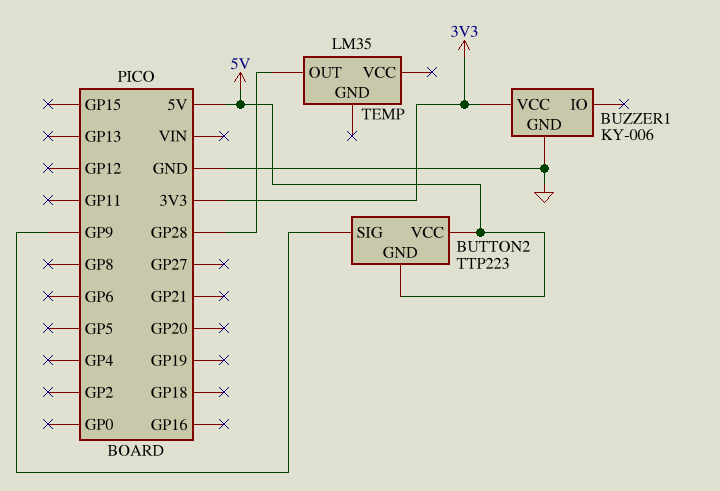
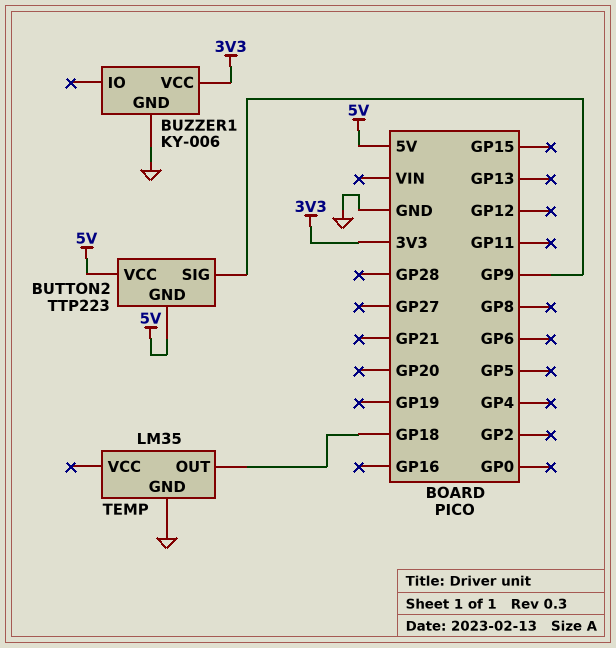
TEMP pin GND: none -> GND
TEMP pin OUT: GP28 -> GP18

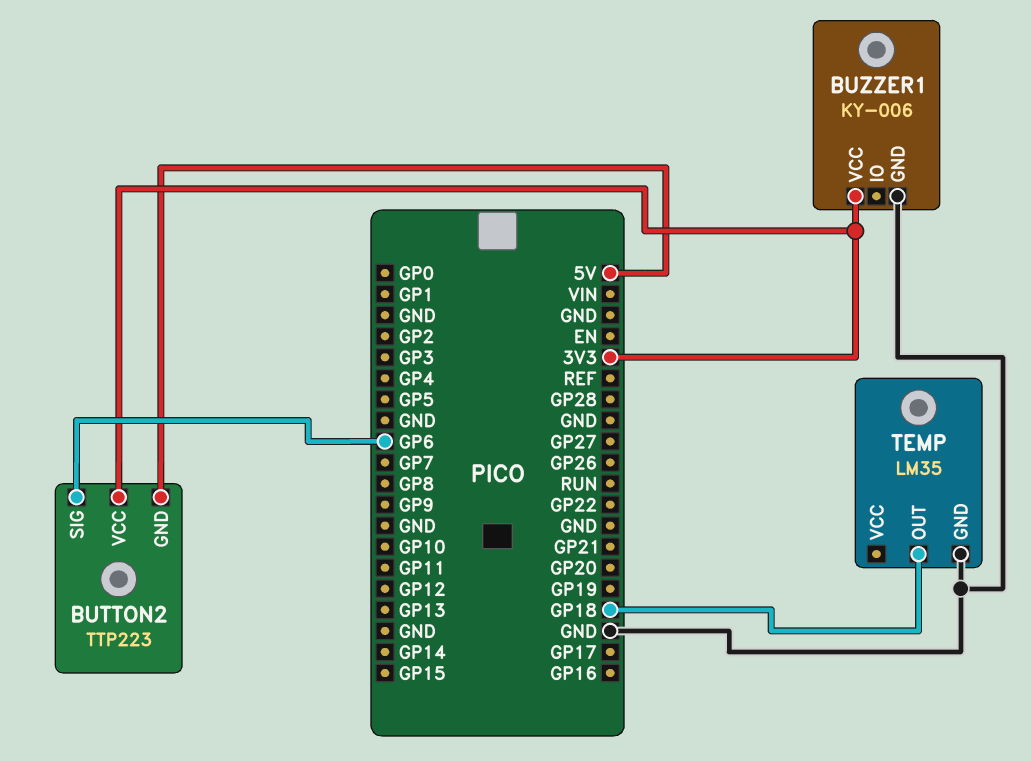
BUTTON2 pin SIG: GP9 -> GP6
BUTTON2 pin VCC: 5V -> 3V3

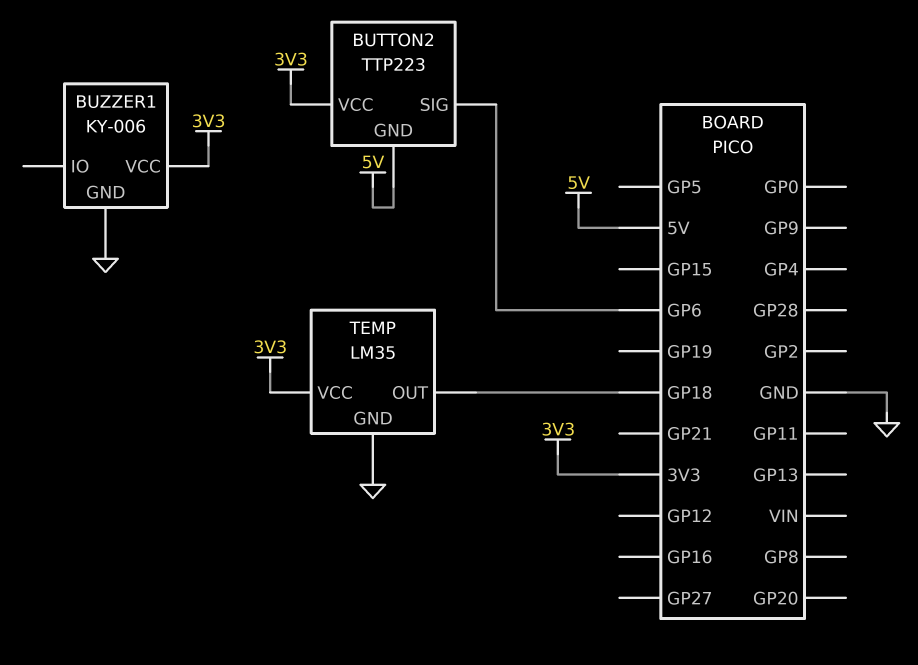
TEMP pin VCC: none -> 3V3

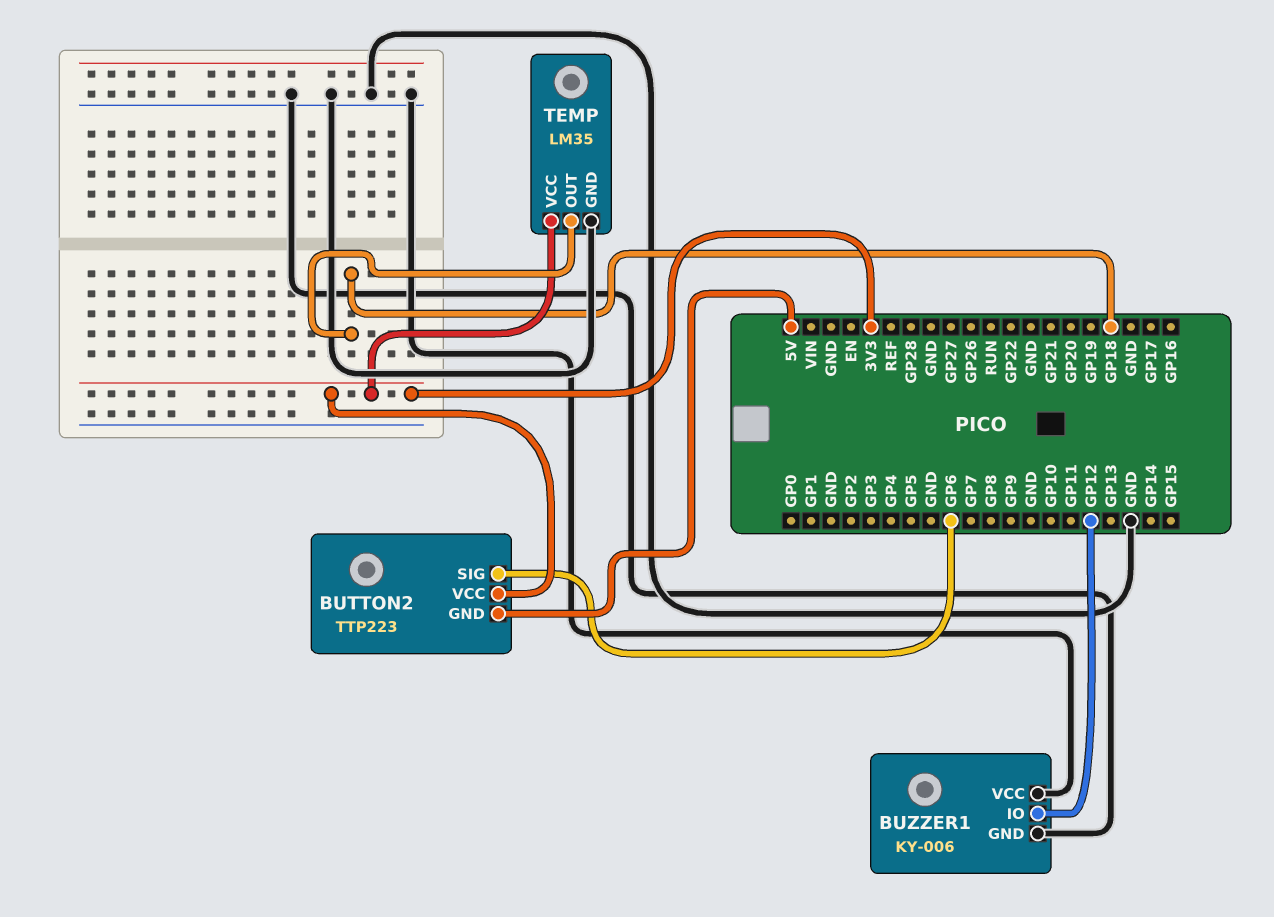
BUZZER1 pin IO: none -> GP12
BUZZER1 pin VCC: 3V3 -> GND

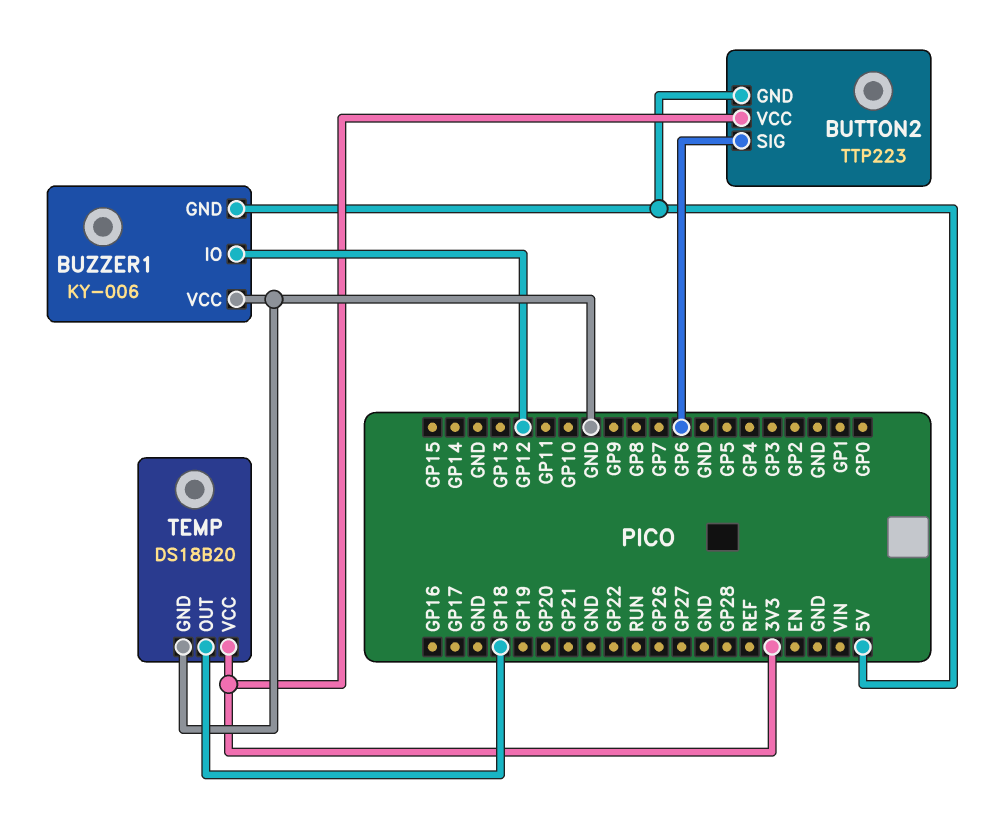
BUZZER1 pin GND: GND -> 5V
TEMP: LM35 -> DS18B20

